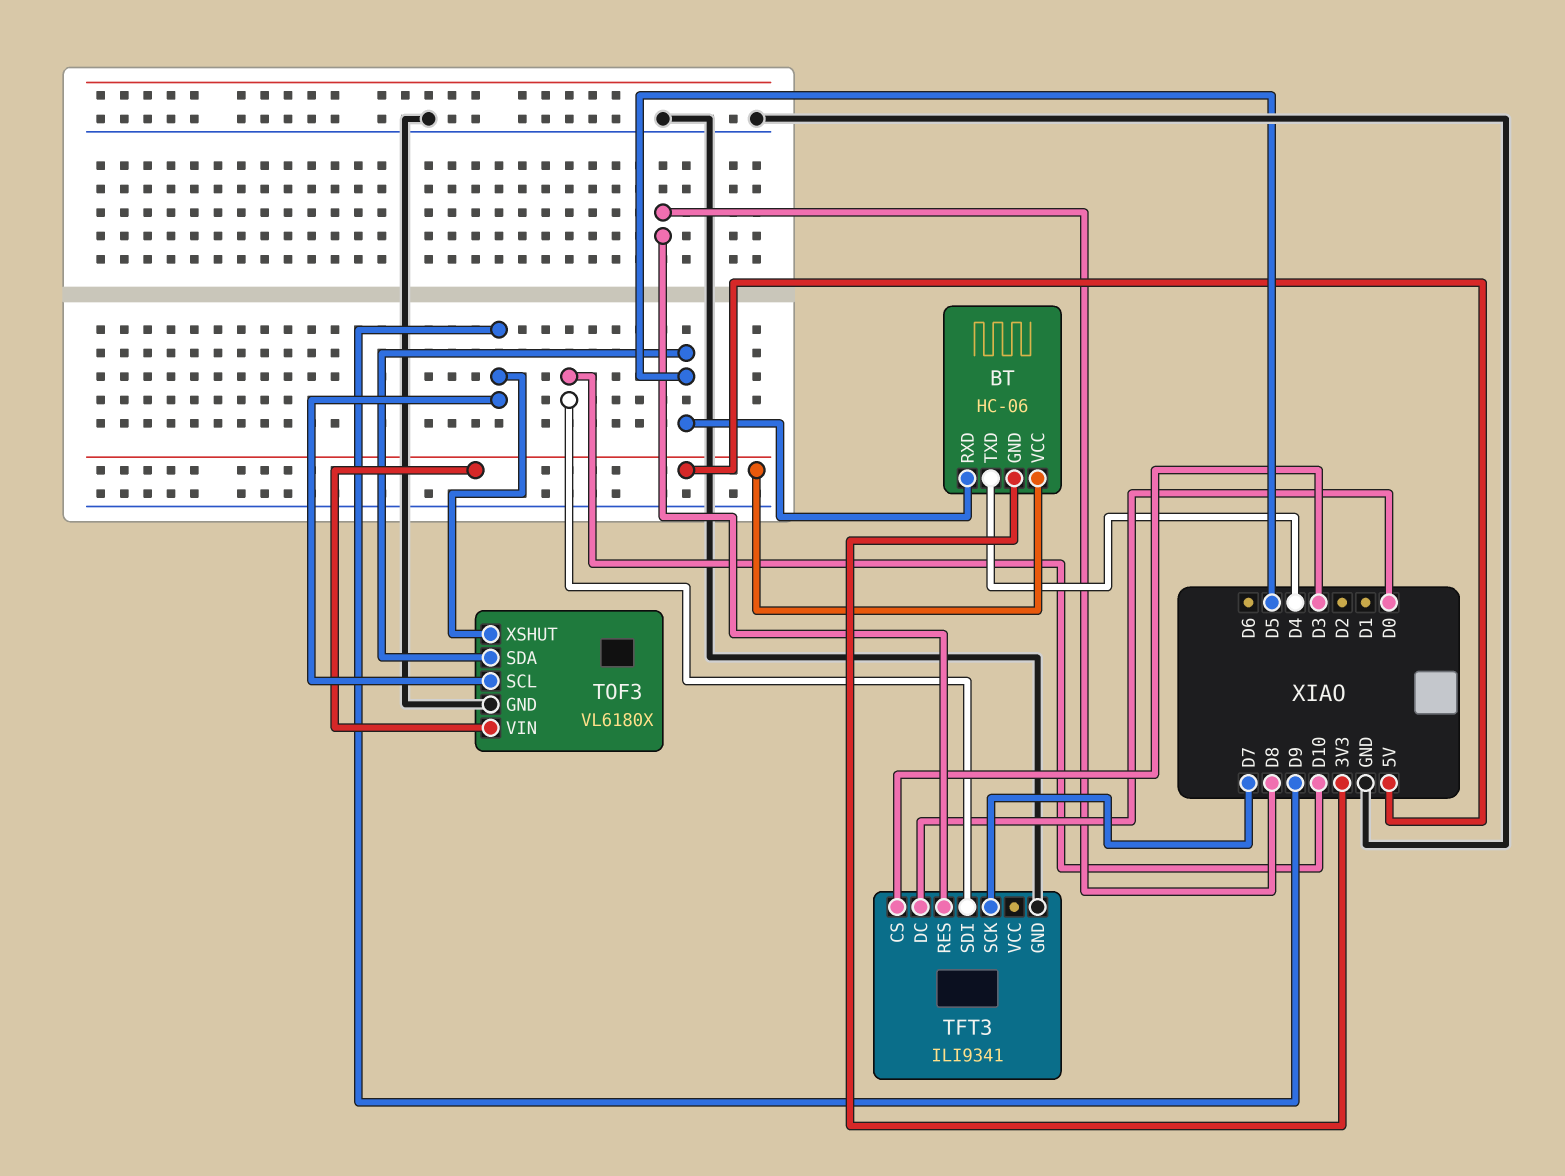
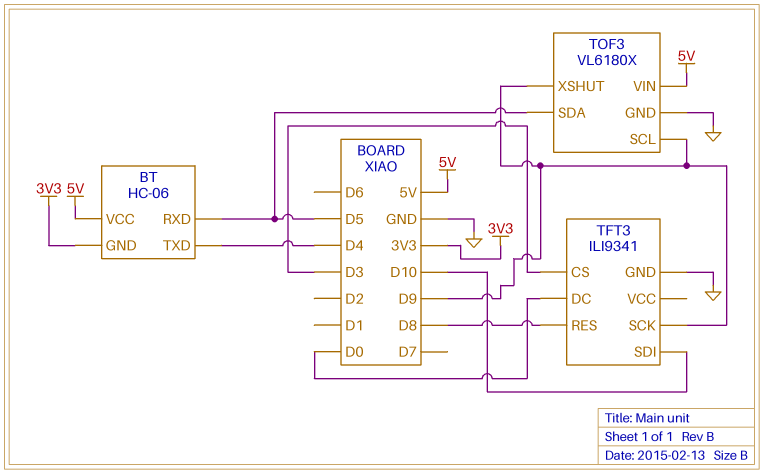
TFT3 pin SCK: D7 -> D9

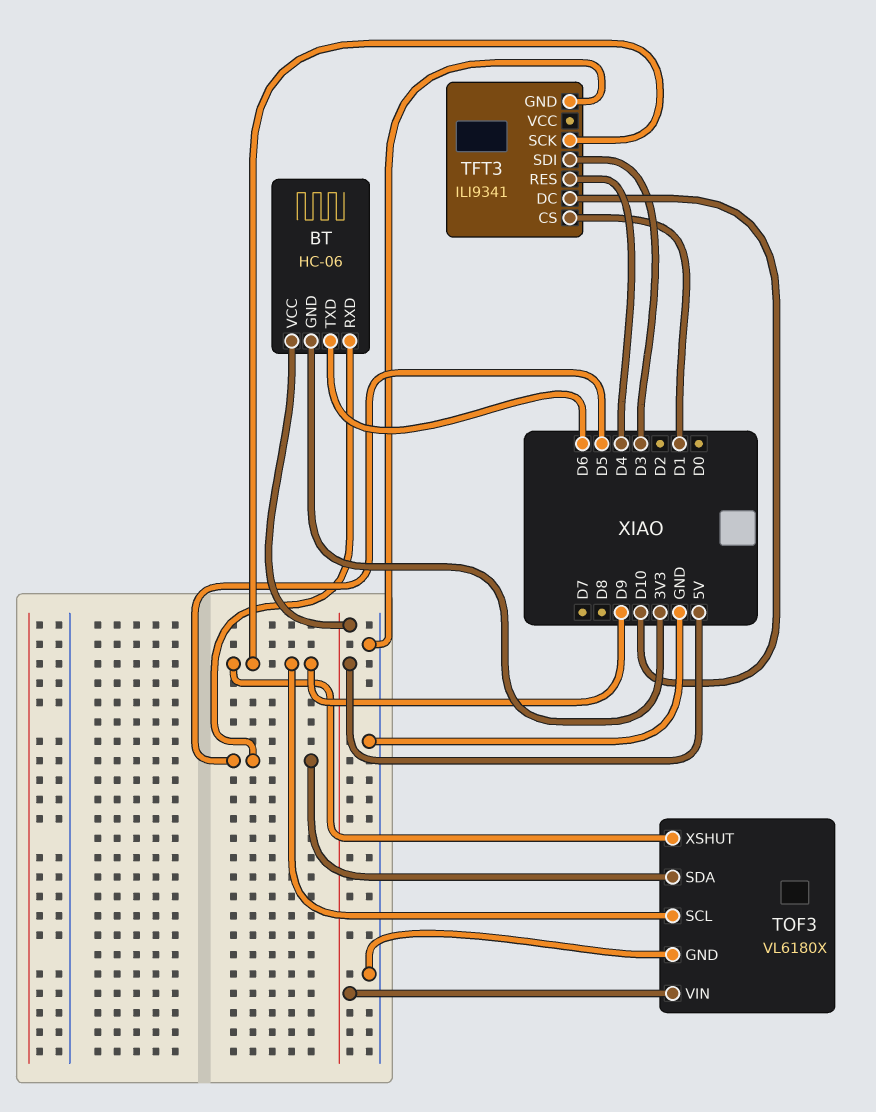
BT pin TXD: D4 -> D6
TFT3 pin CS: D3 -> D1
TFT3 pin DC: D0 -> D10
TFT3 pin RES: D8 -> D4
TFT3 pin SDI: D10 -> D3

